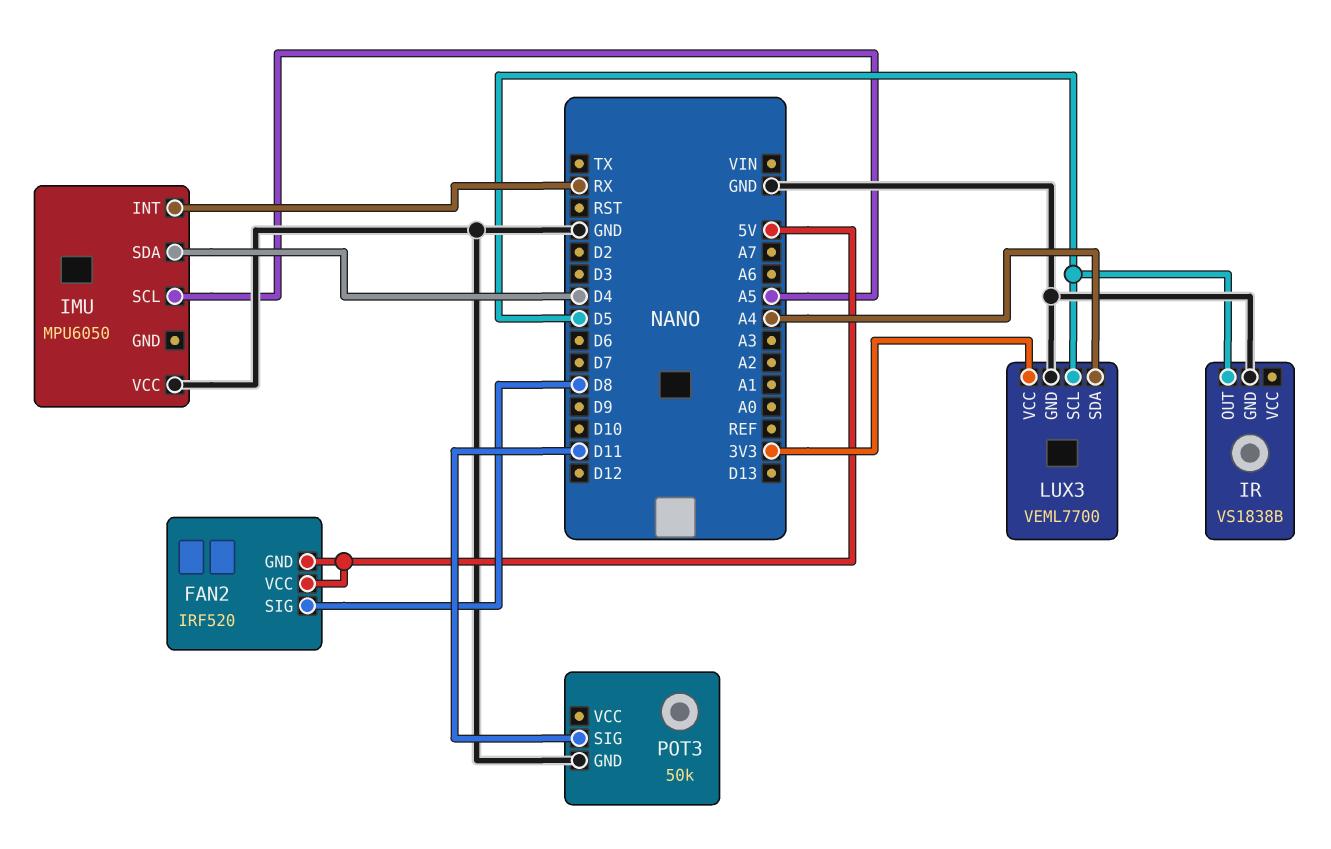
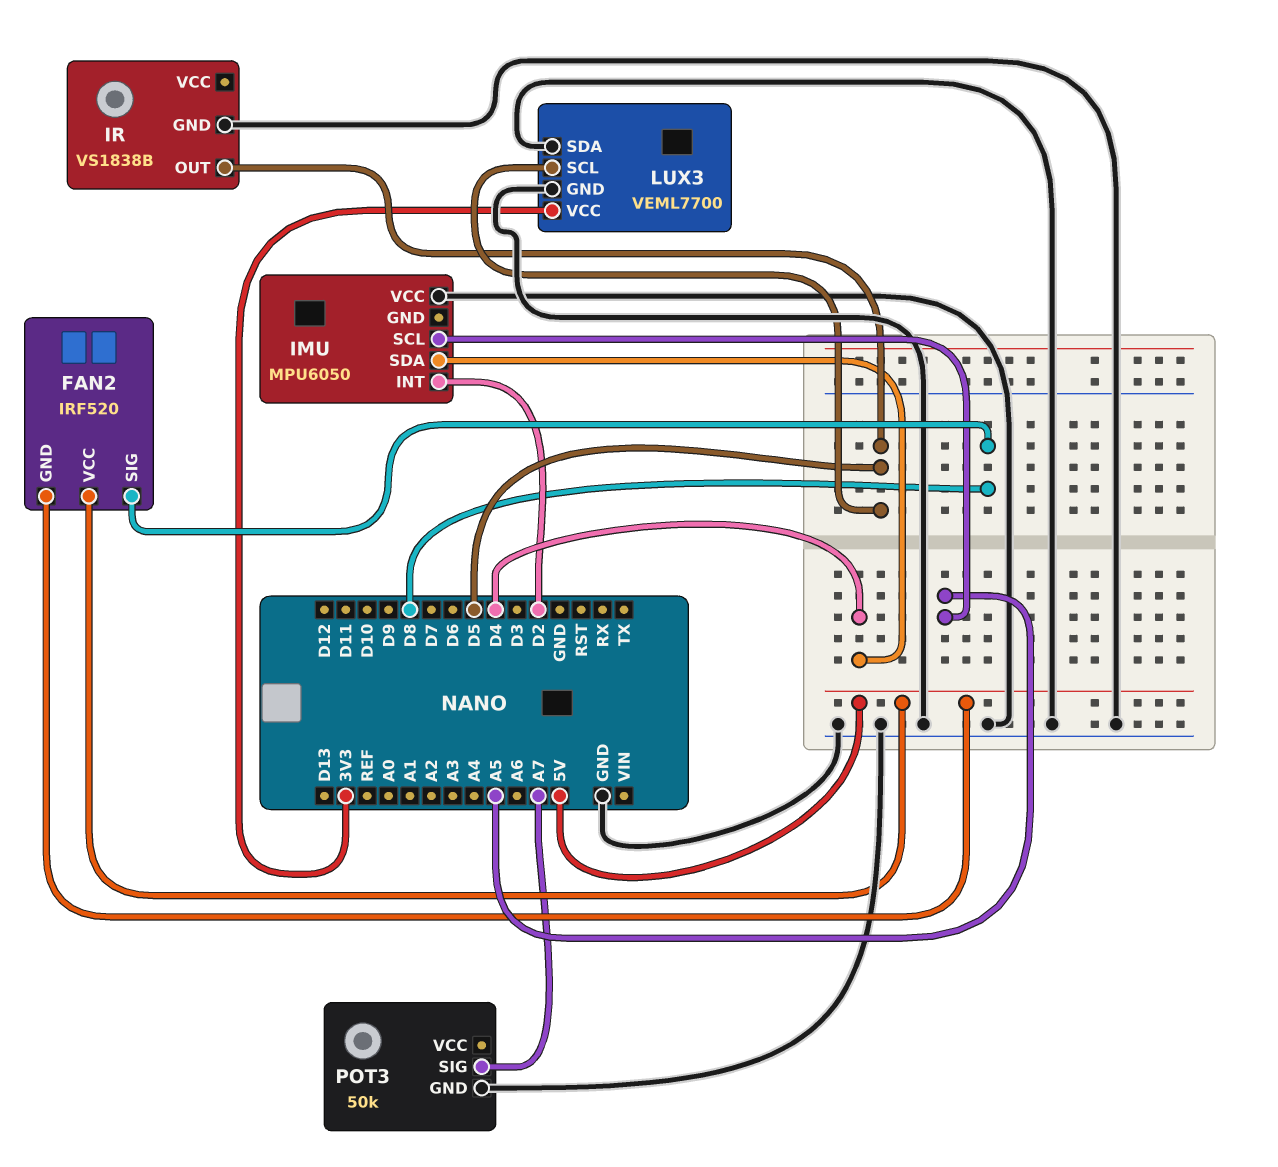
IMU pin INT: RX -> D2
LUX3 pin SDA: A4 -> GND
POT3 pin SIG: D11 -> A7

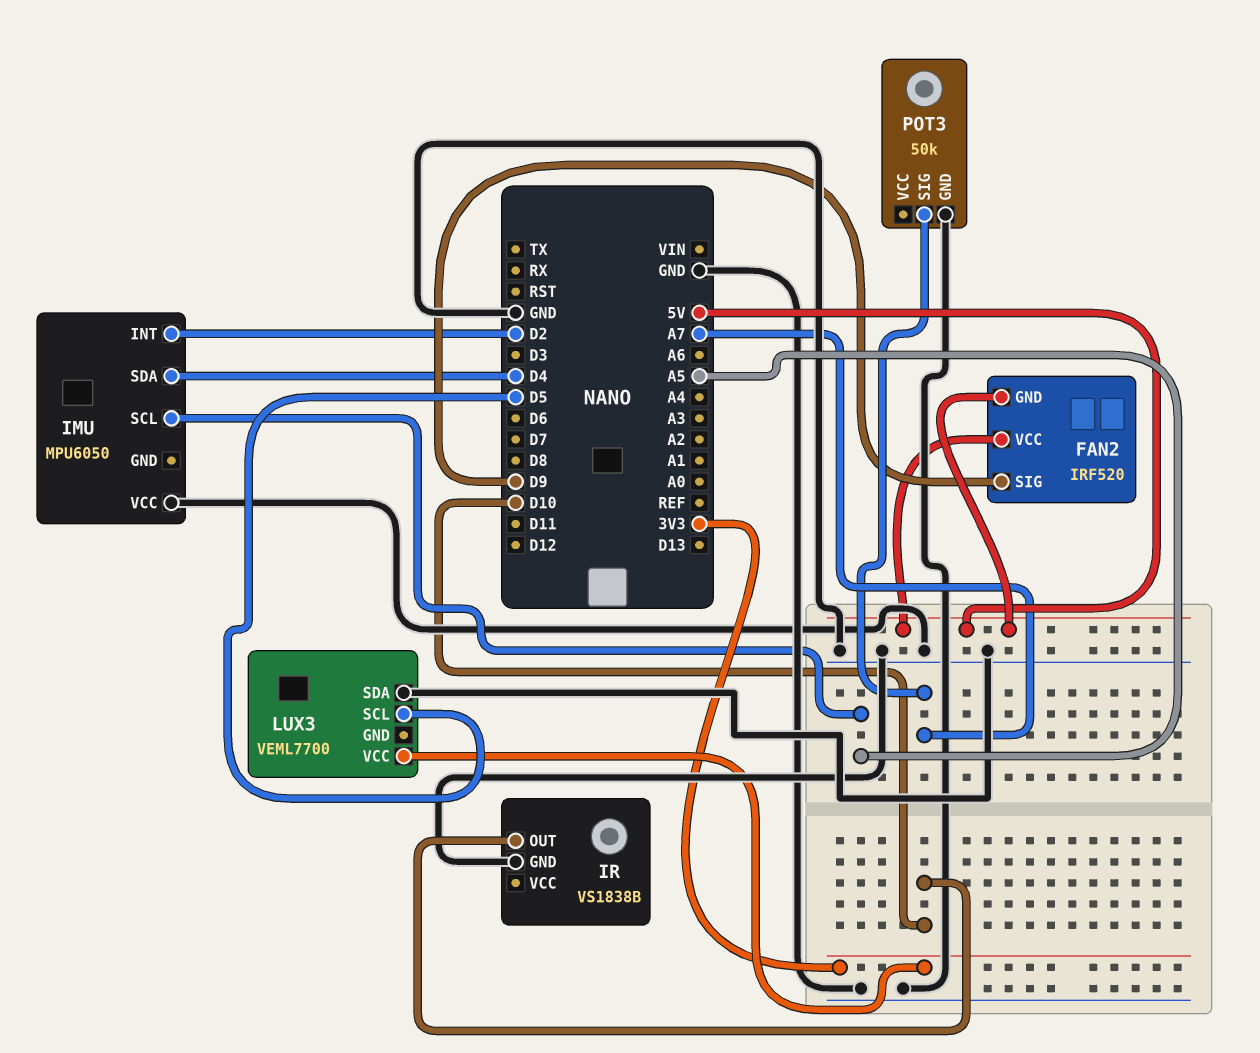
FAN2 pin SIG: D8 -> D9
IR pin OUT: D5 -> D10
LUX3 pin GND: GND -> none

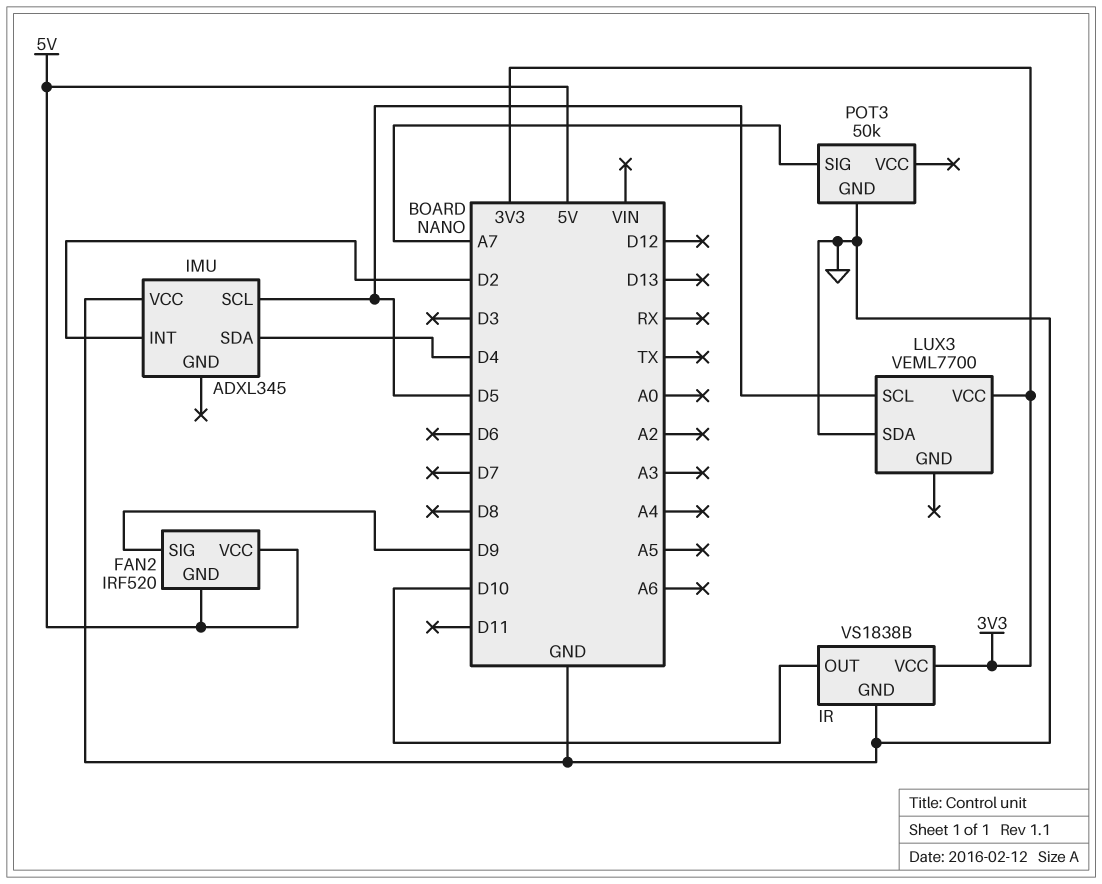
IMU: MPU6050 -> ADXL345
IMU pin SCL: A5 -> D5
IR pin VCC: none -> 3V3

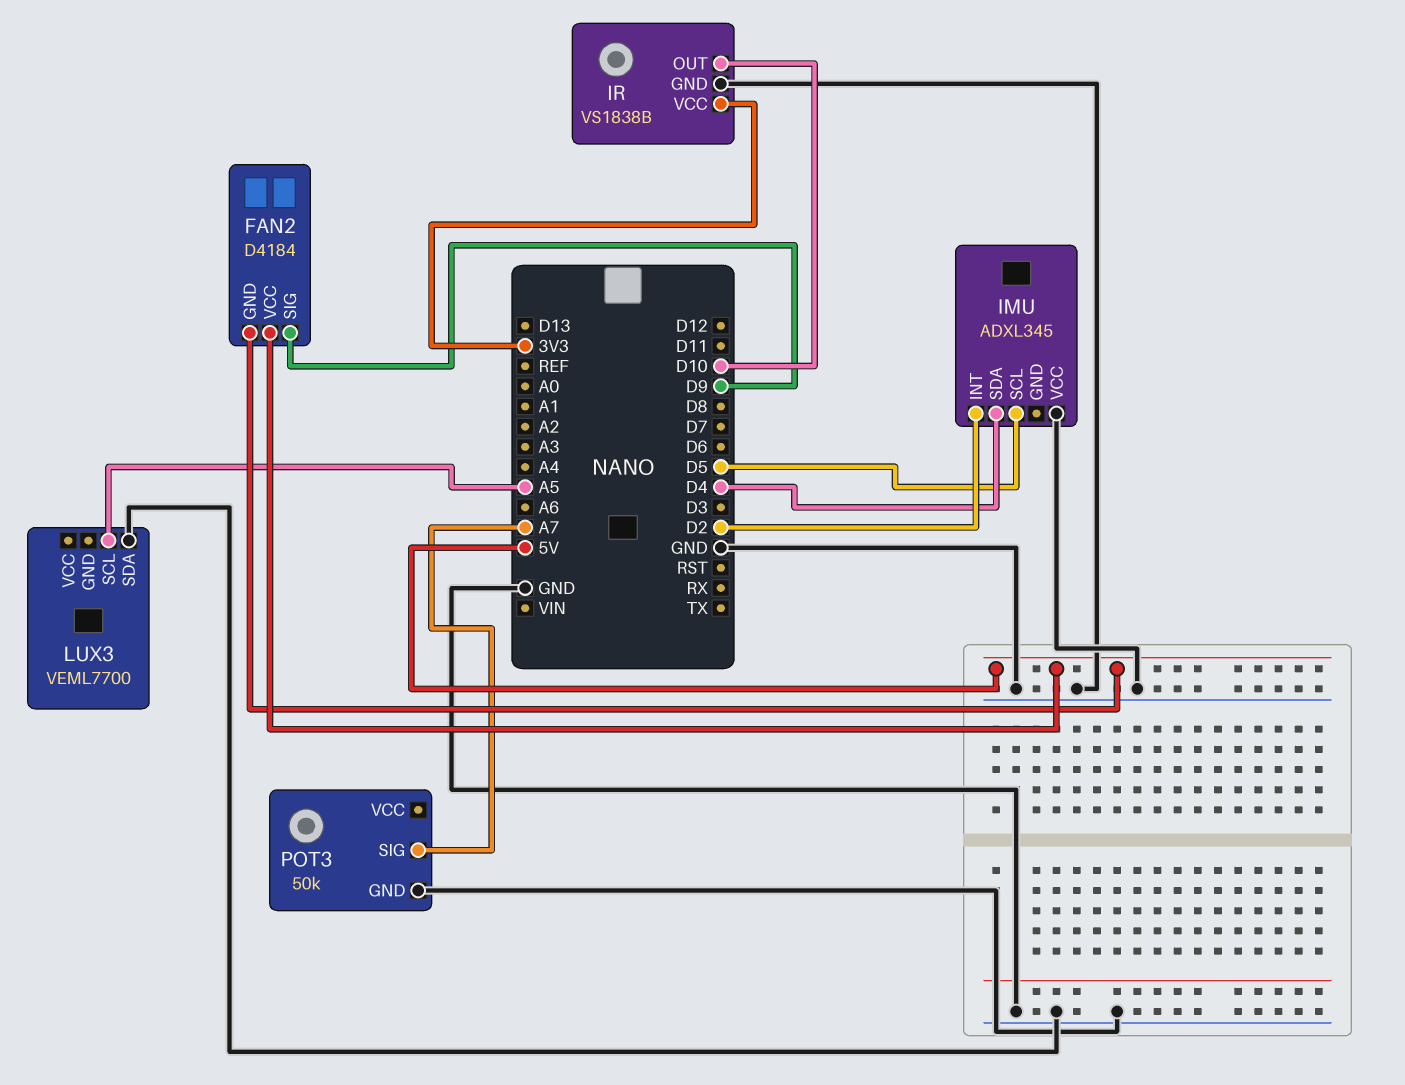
FAN2: IRF520 -> D4184
LUX3 pin SCL: D5 -> A5
LUX3 pin VCC: 3V3 -> none

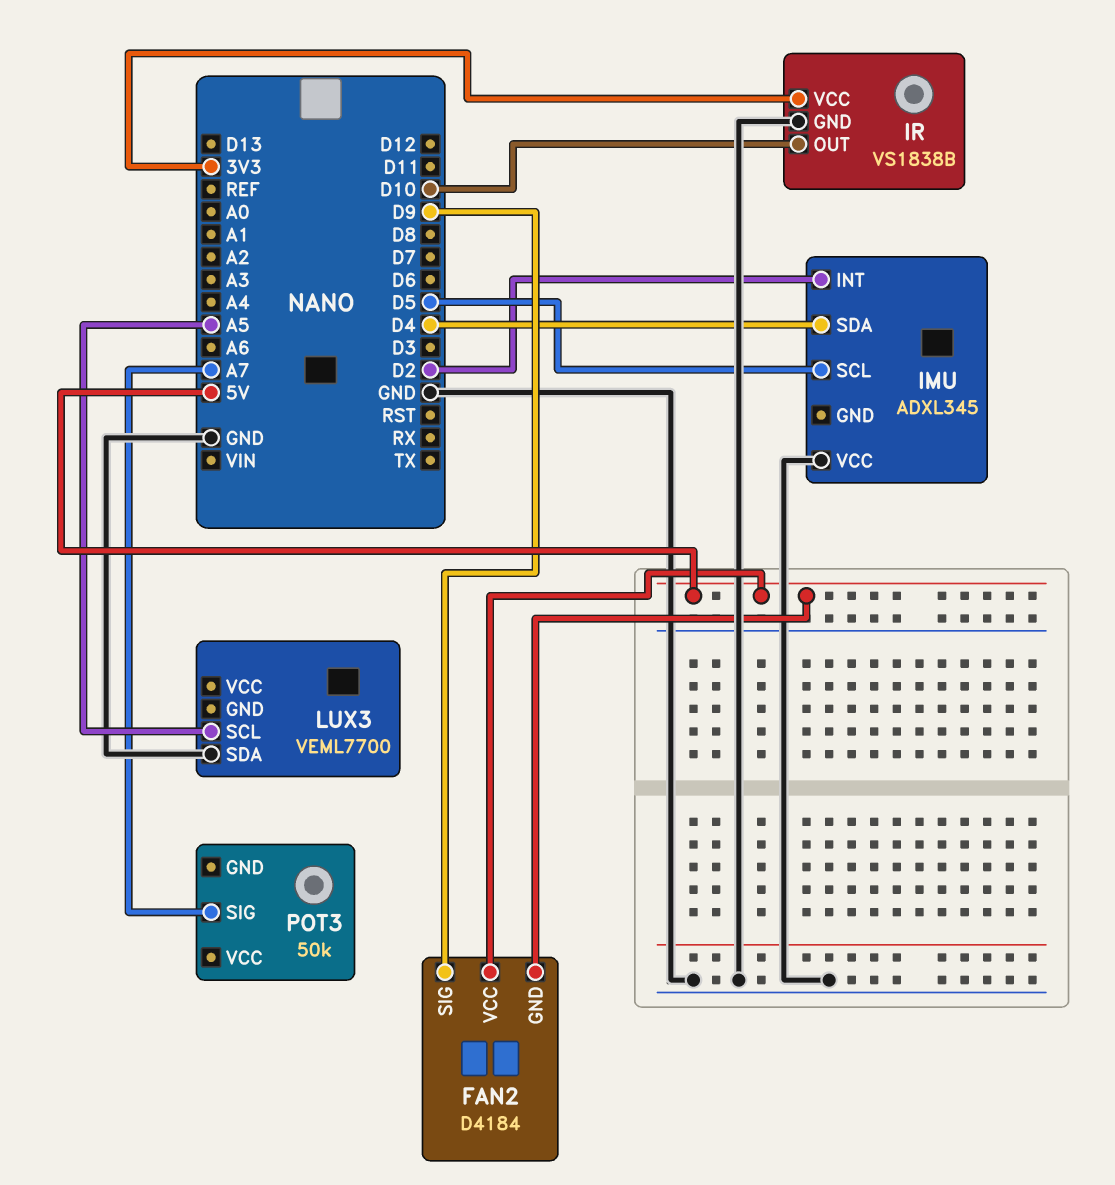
POT3 pin GND: GND -> none

